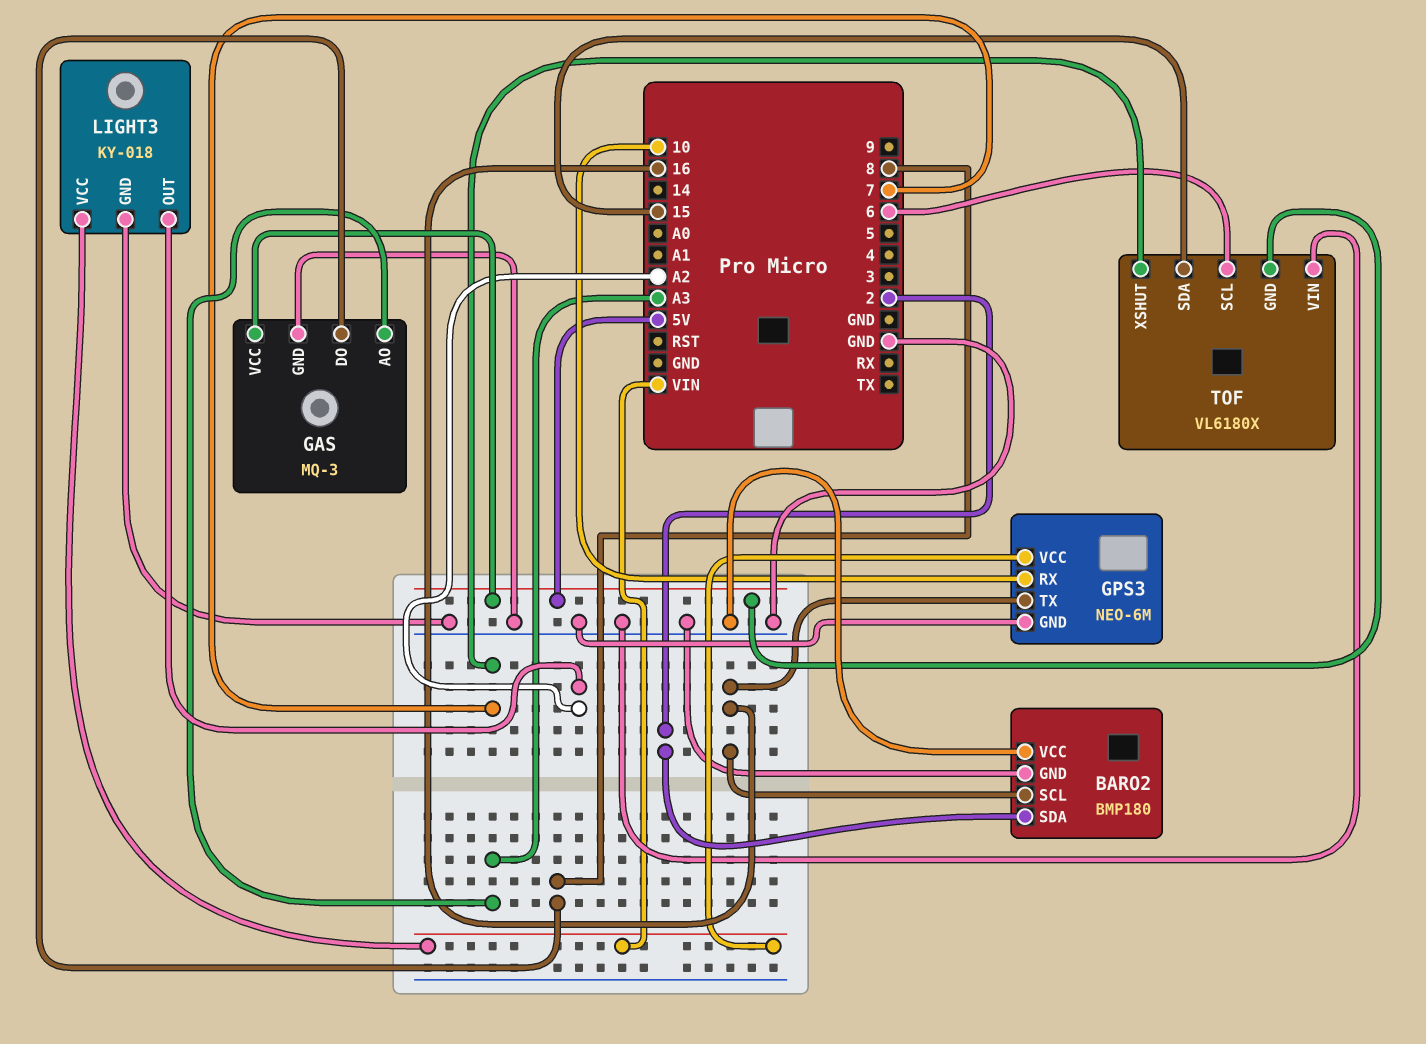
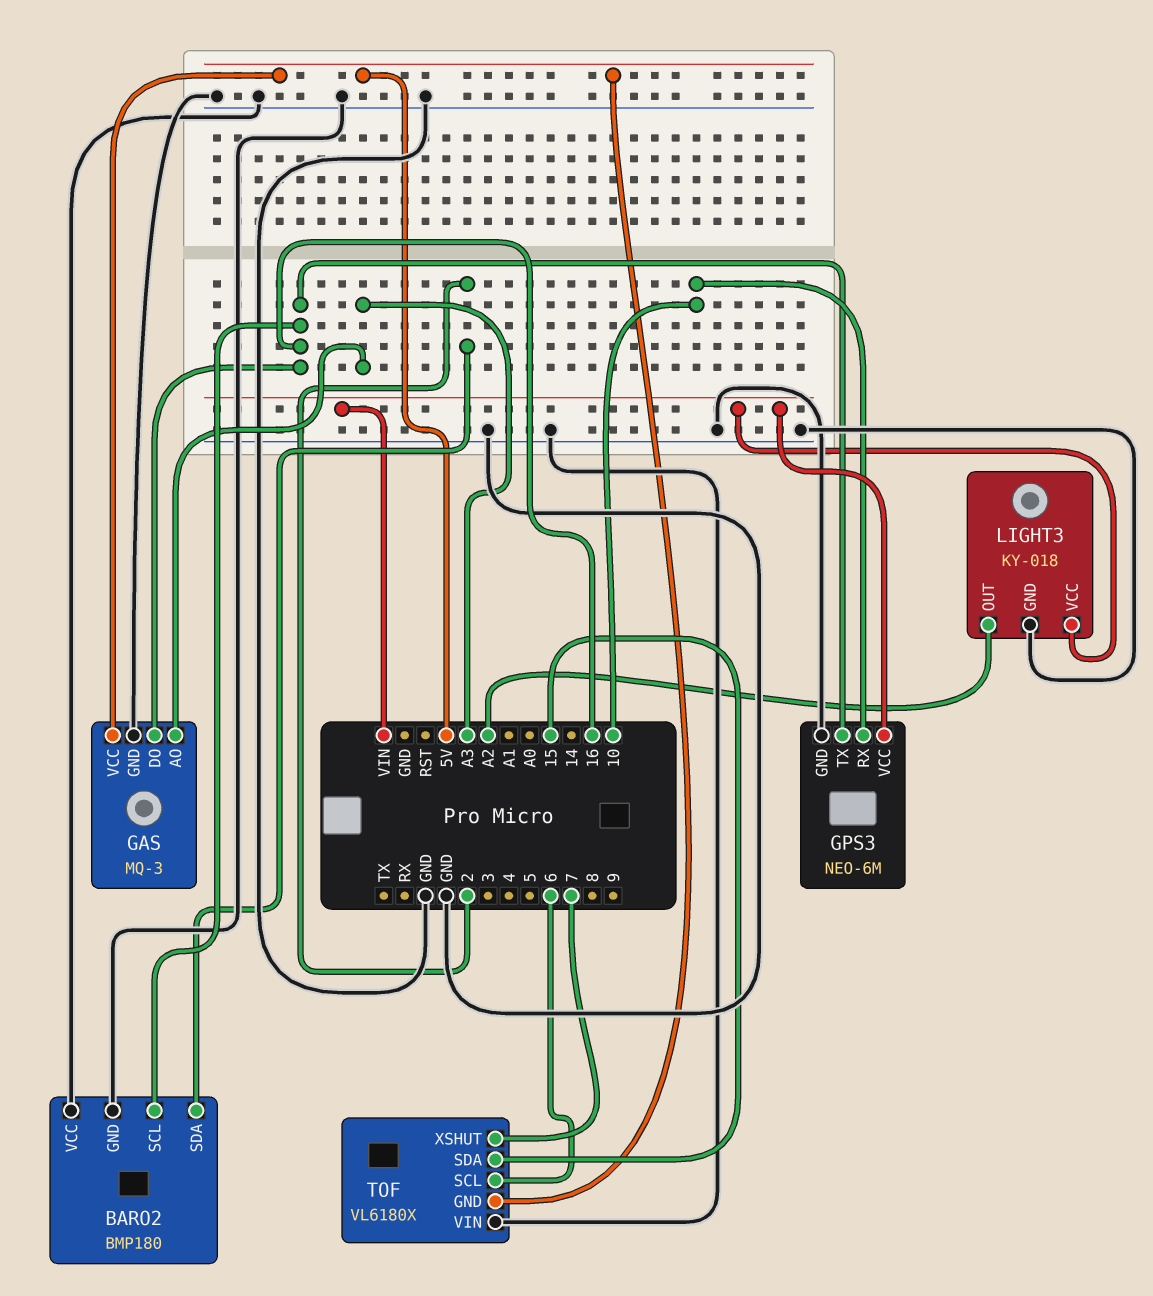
GAS pin DO: 8 -> 16

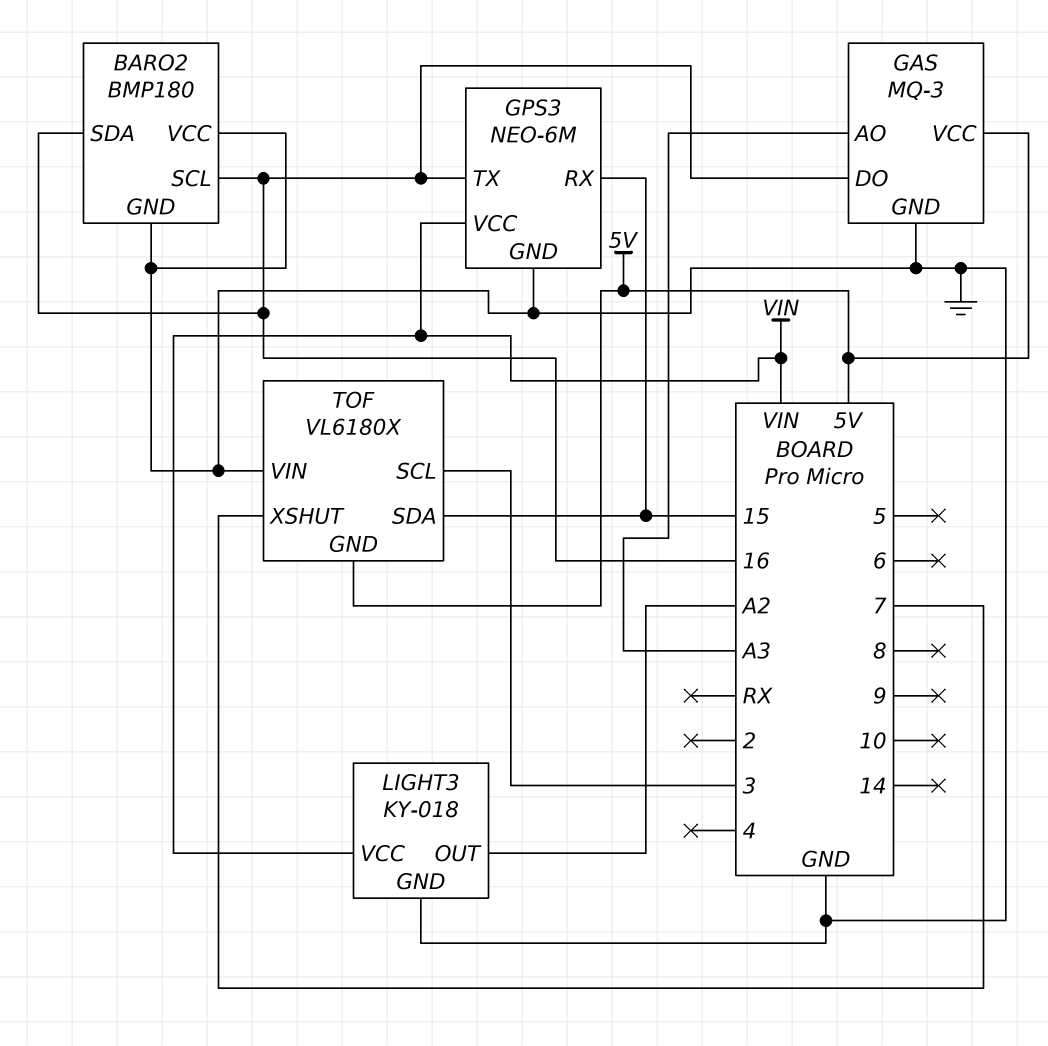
BARO2 pin SDA: 2 -> 16
GPS3 pin RX: 10 -> 15
TOF pin SCL: 6 -> 3

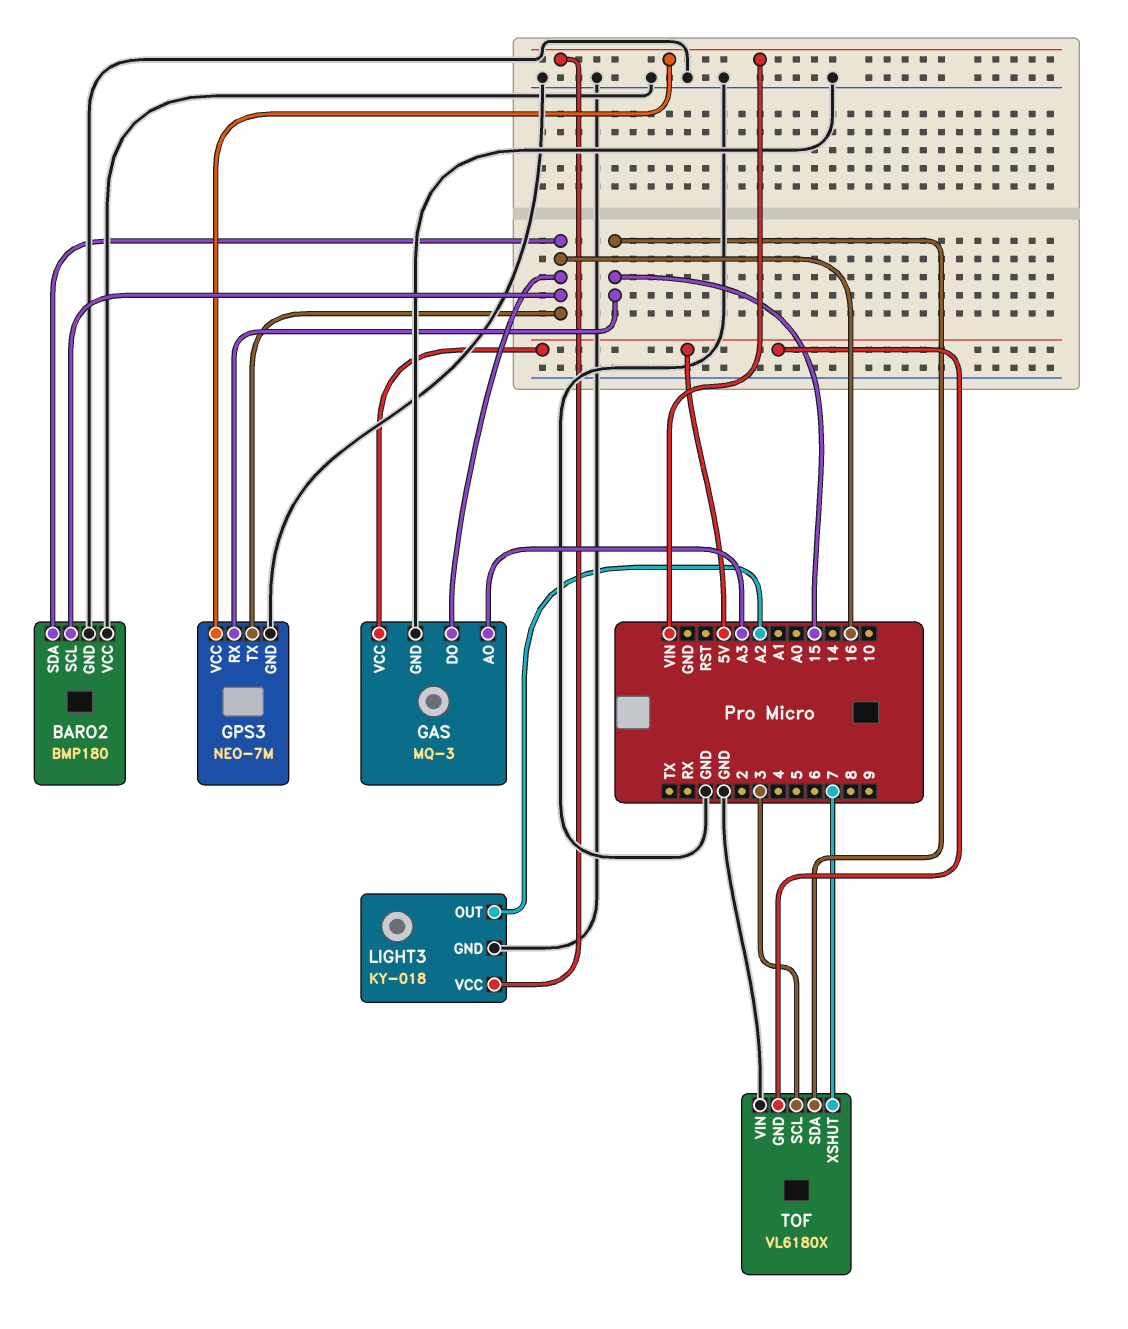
GPS3: NEO-6M -> NEO-7M

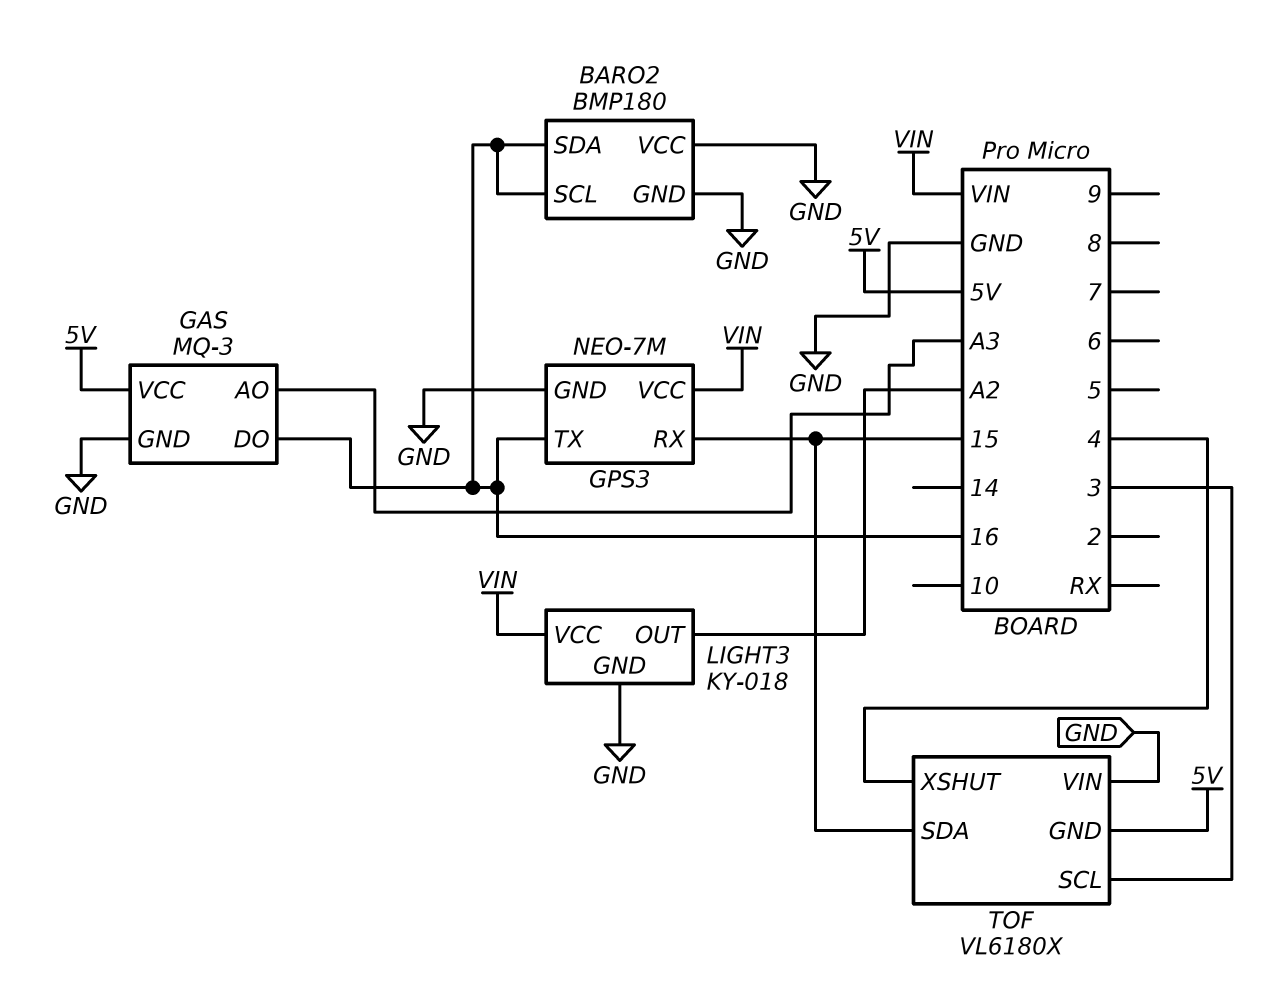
TOF pin XSHUT: 7 -> 4

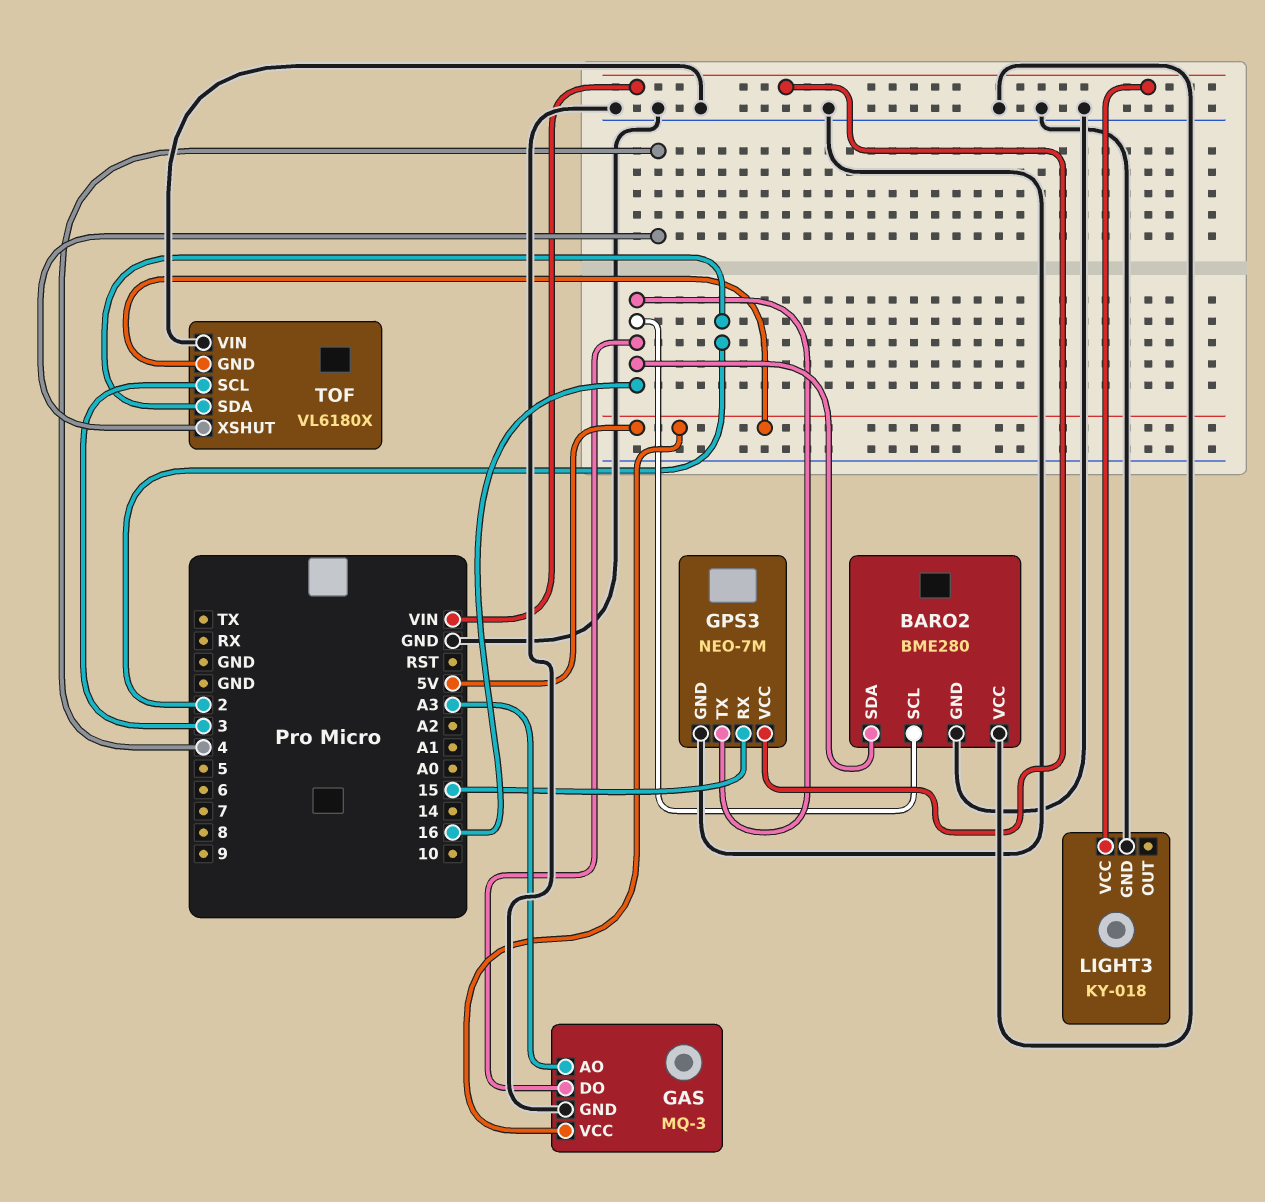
BARO2: BMP180 -> BME280
LIGHT3 pin OUT: A2 -> none
TOF pin SDA: 15 -> 2

